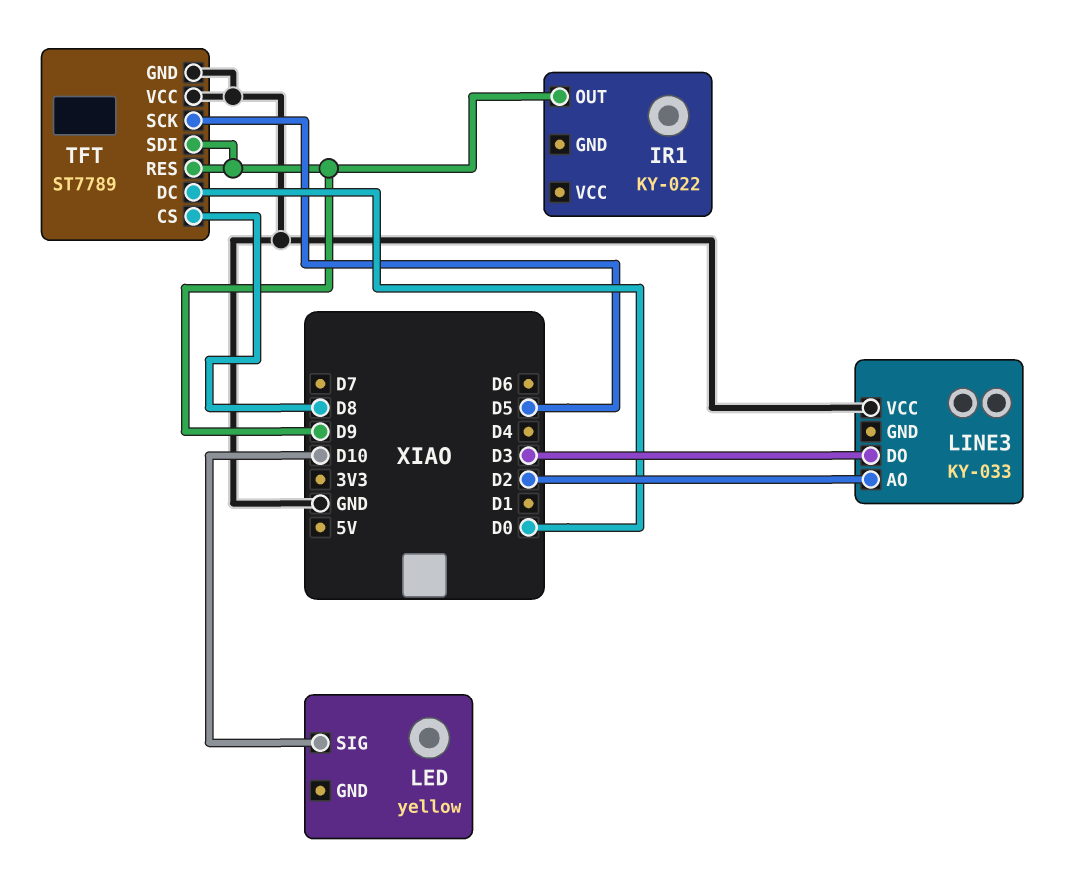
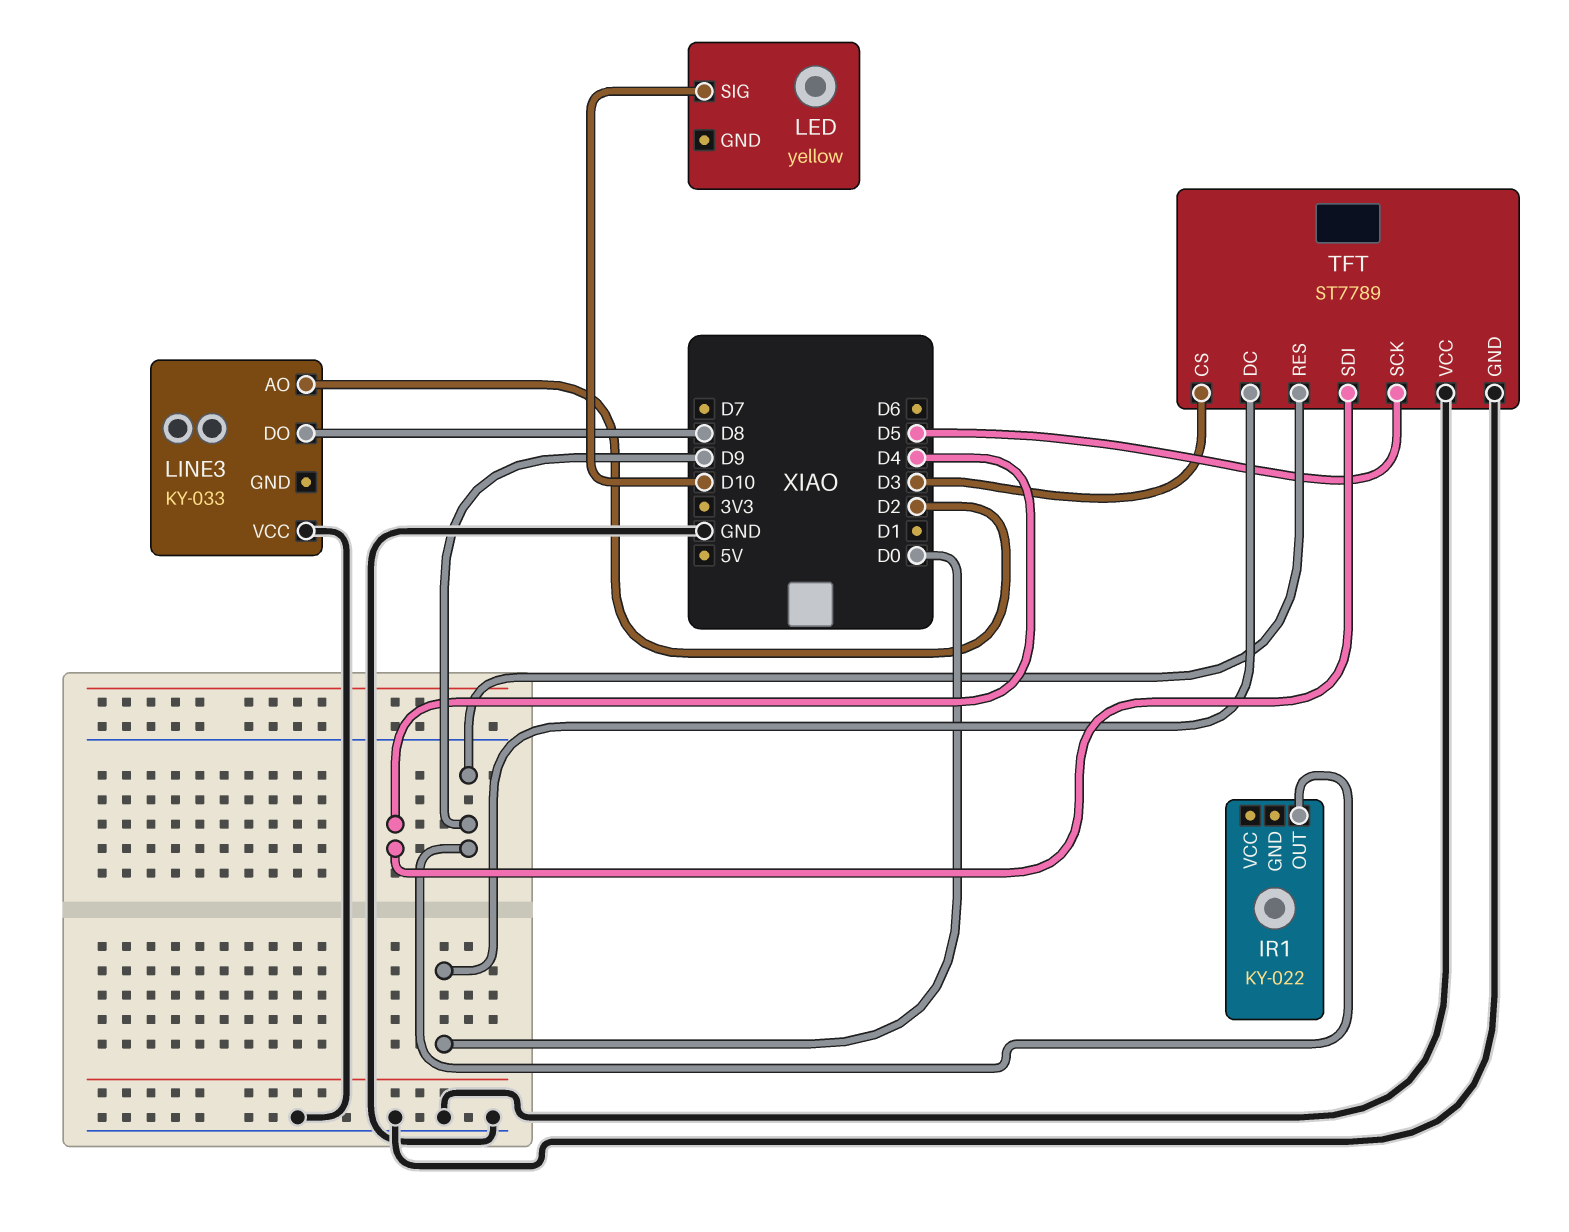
LINE3 pin DO: D3 -> D8
TFT pin CS: D8 -> D3
TFT pin SDI: D9 -> D4

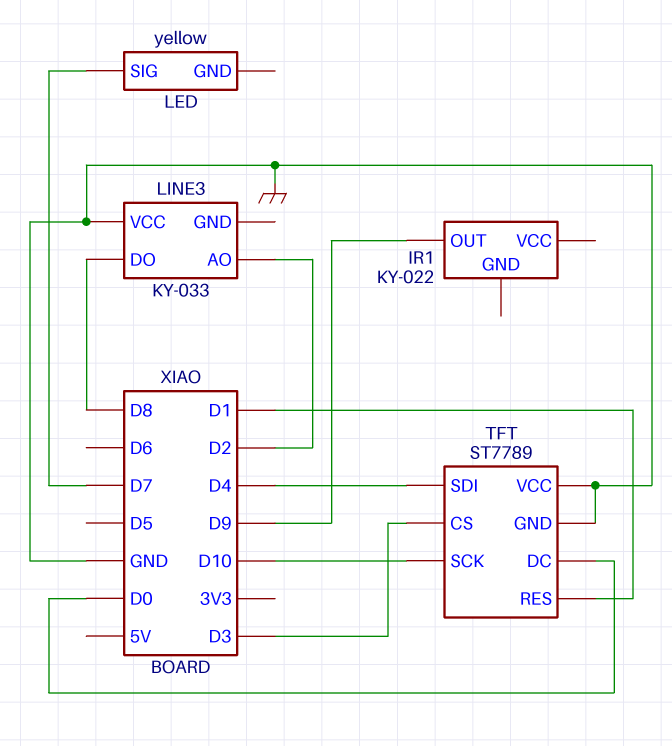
LED pin SIG: D10 -> D7
TFT pin RES: D9 -> D1
TFT pin SCK: D5 -> D10

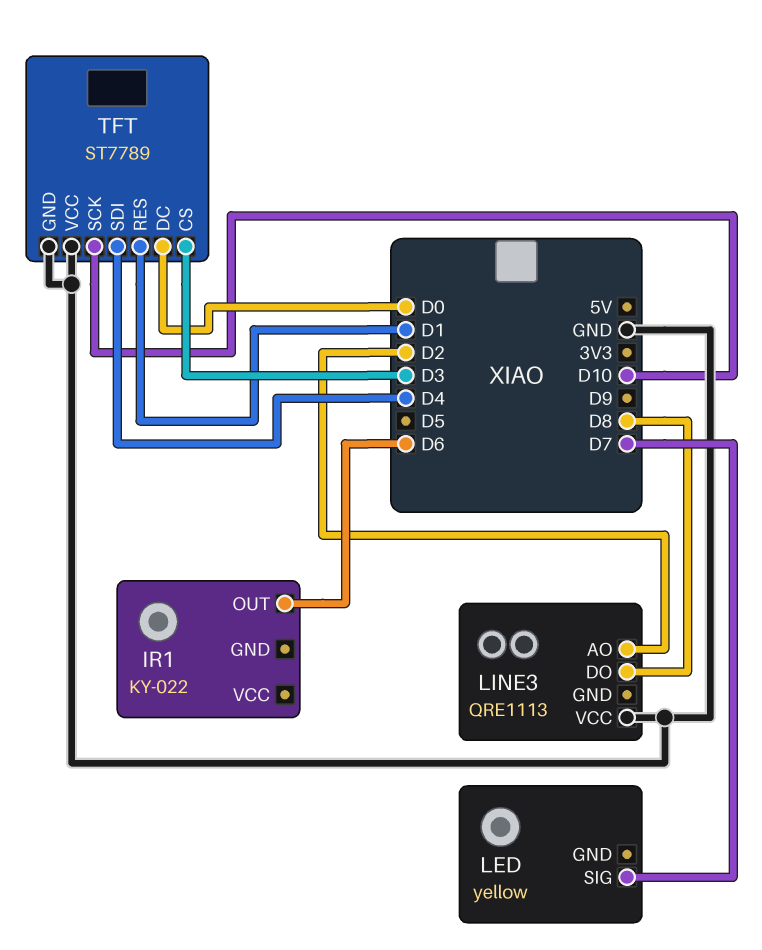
IR1 pin OUT: D9 -> D6
LINE3: KY-033 -> QRE1113

